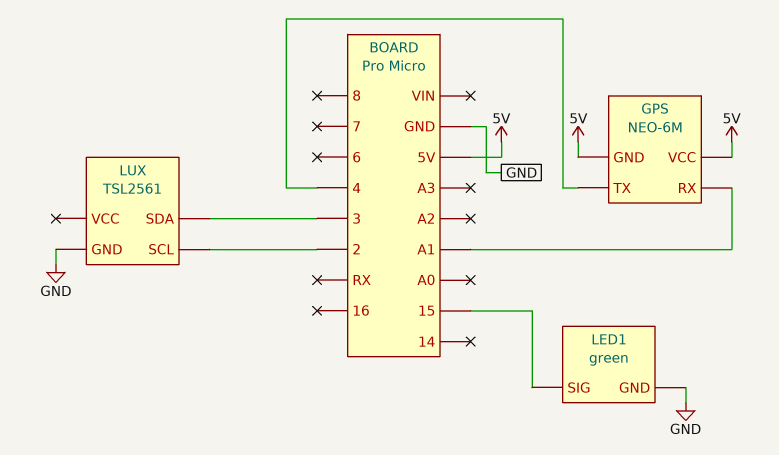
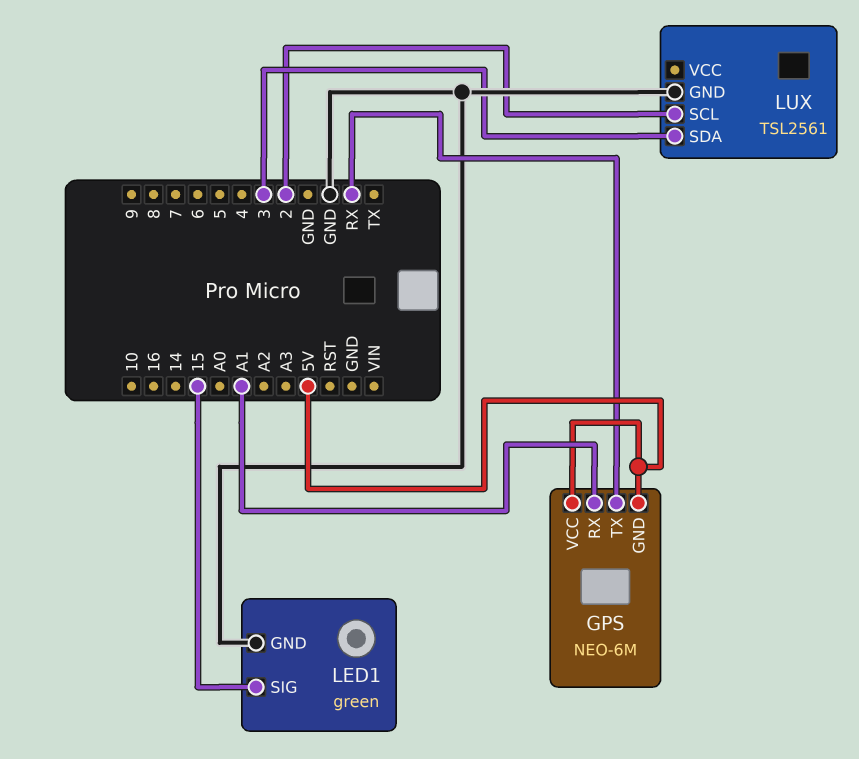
GPS pin TX: 4 -> RX

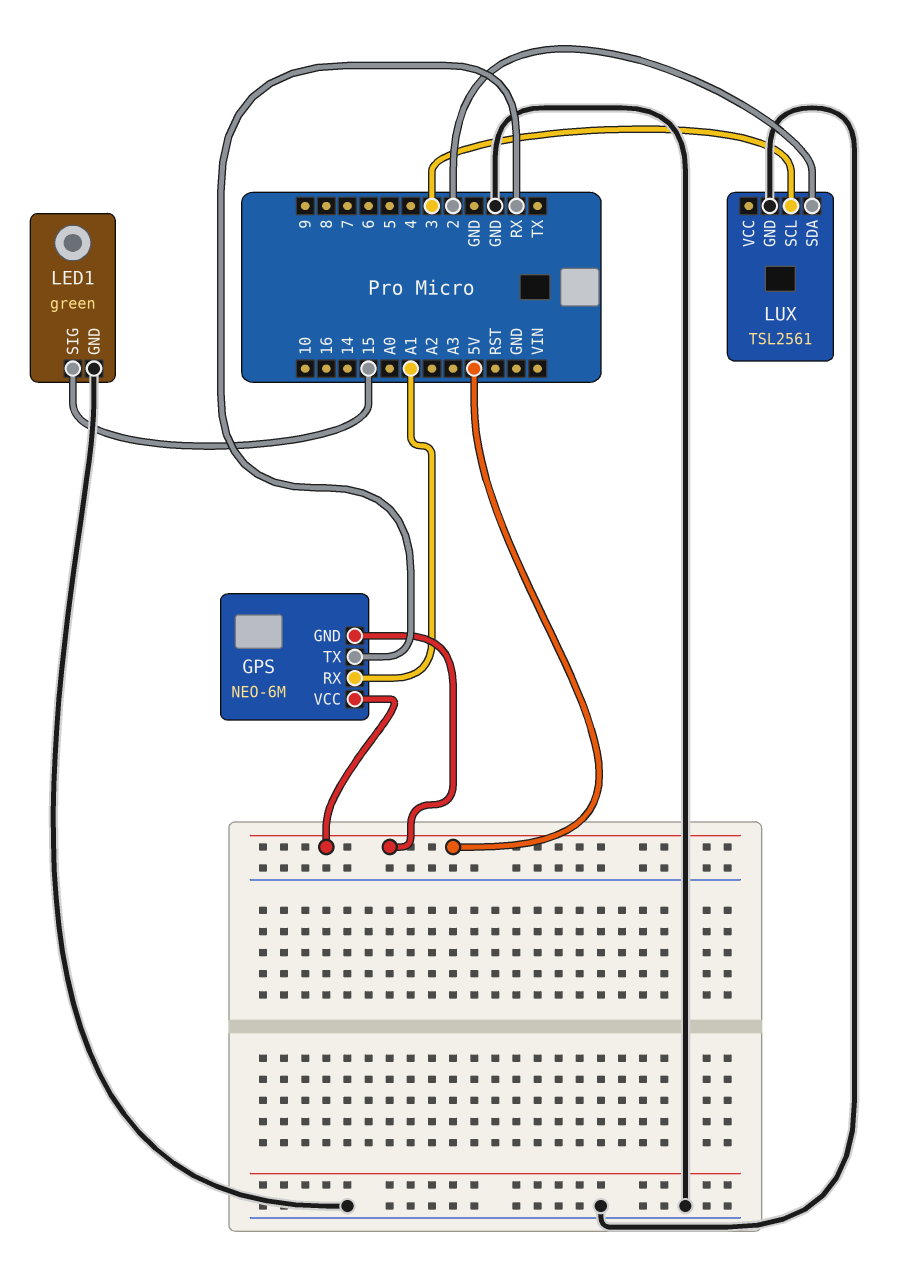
LUX pin SCL: 2 -> 3
LUX pin SDA: 3 -> 2

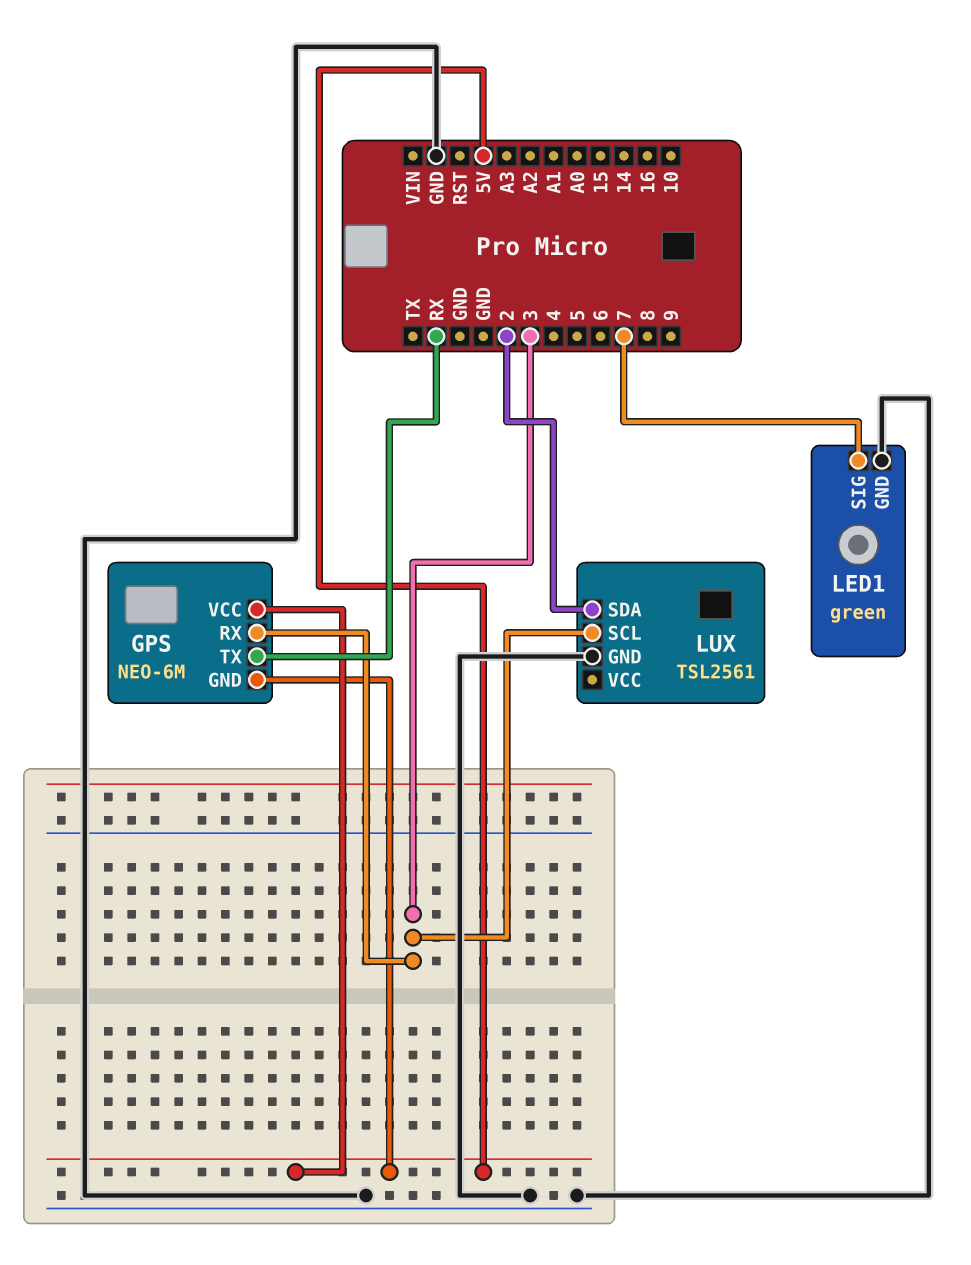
GPS pin RX: A1 -> 3
LED1 pin SIG: 15 -> 7

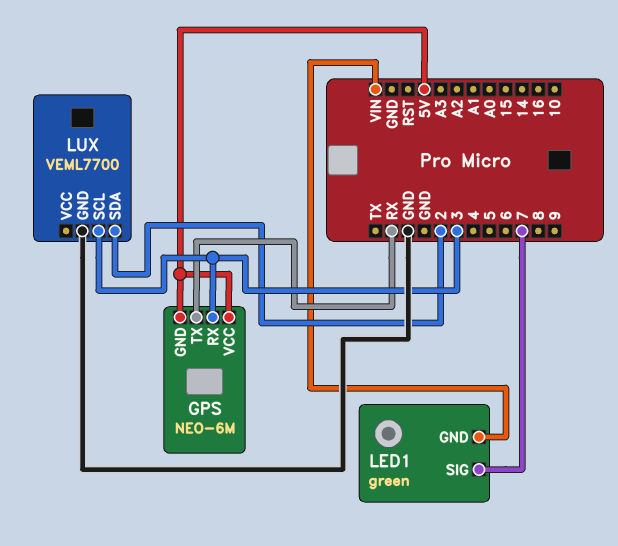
LED1 pin GND: GND -> VIN
LUX: TSL2561 -> VEML7700

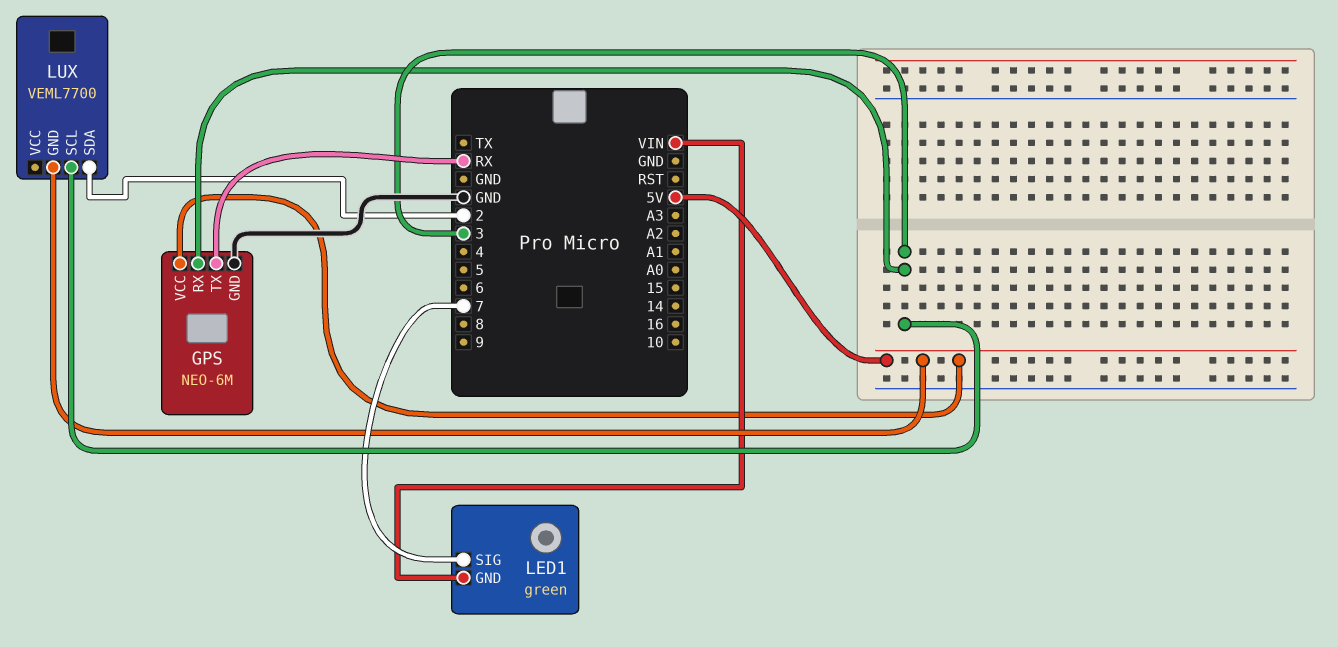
GPS pin GND: 5V -> GND
LUX pin GND: GND -> 5V

